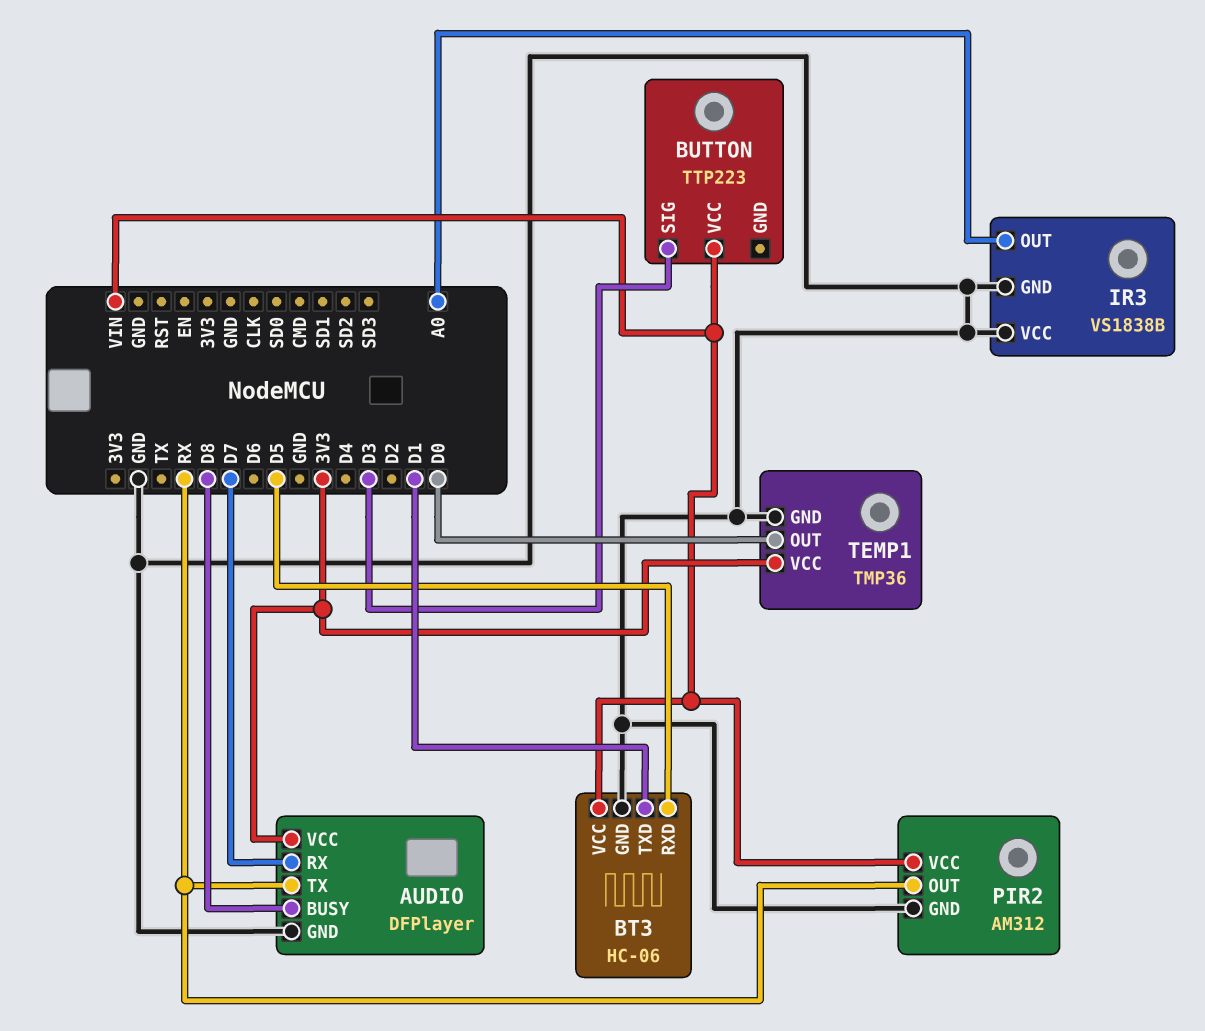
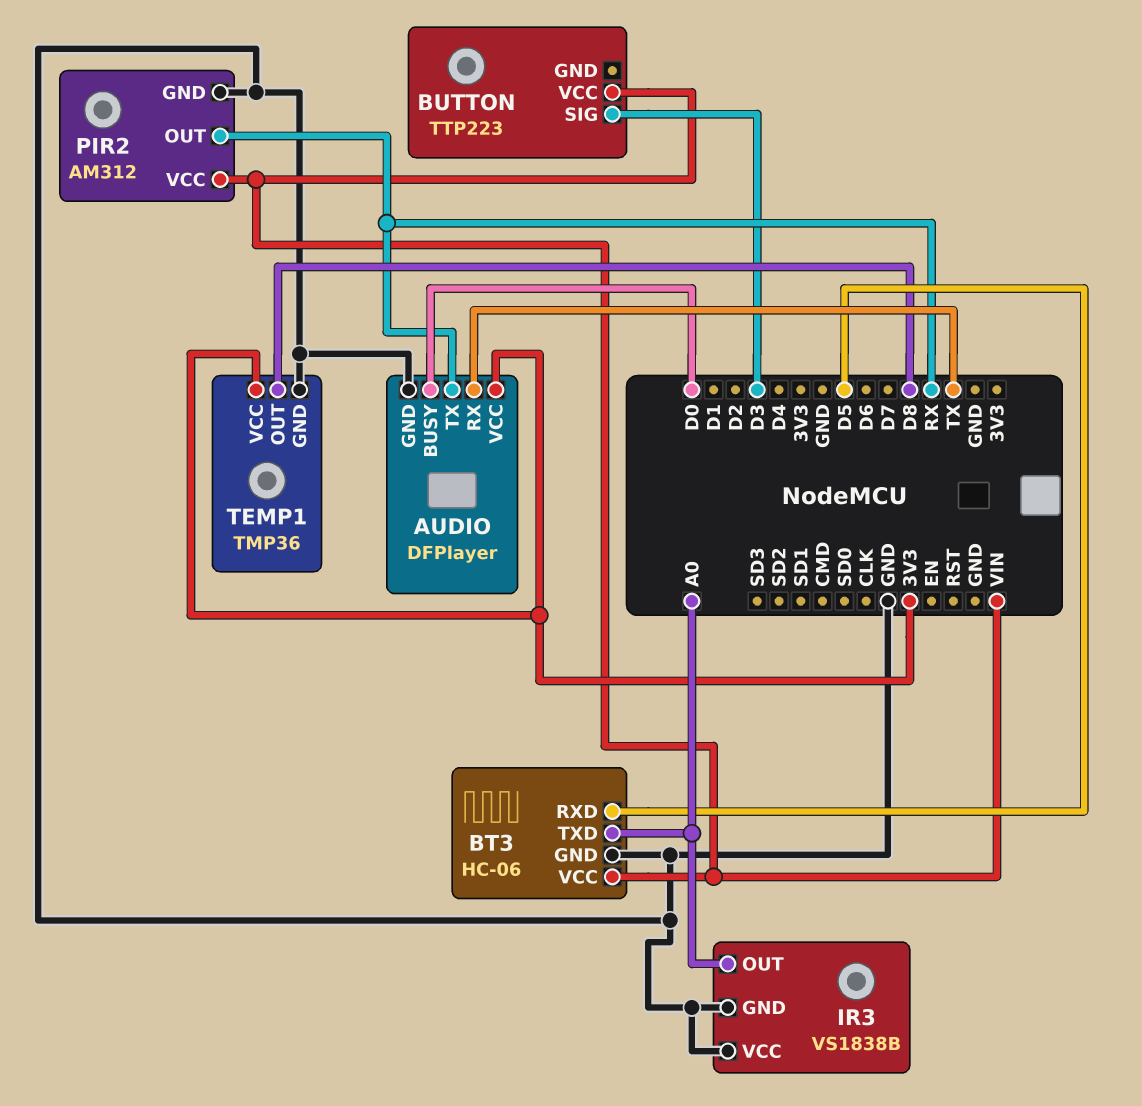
AUDIO pin BUSY: D8 -> D0
AUDIO pin RX: D7 -> TX
BT3 pin TXD: D1 -> A0
TEMP1 pin OUT: D0 -> D8

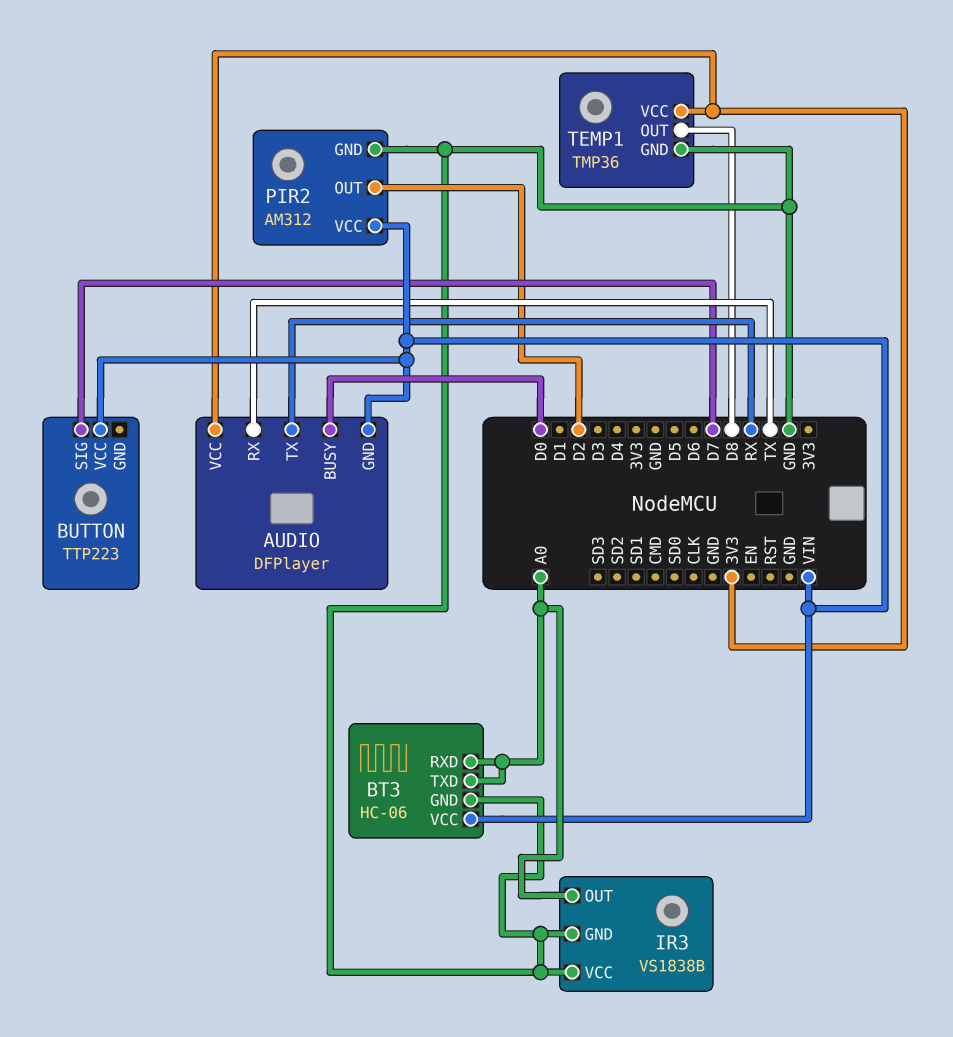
AUDIO pin GND: GND -> VIN
BT3 pin RXD: D5 -> A0
BUTTON pin SIG: D3 -> D7
PIR2 pin OUT: RX -> D2

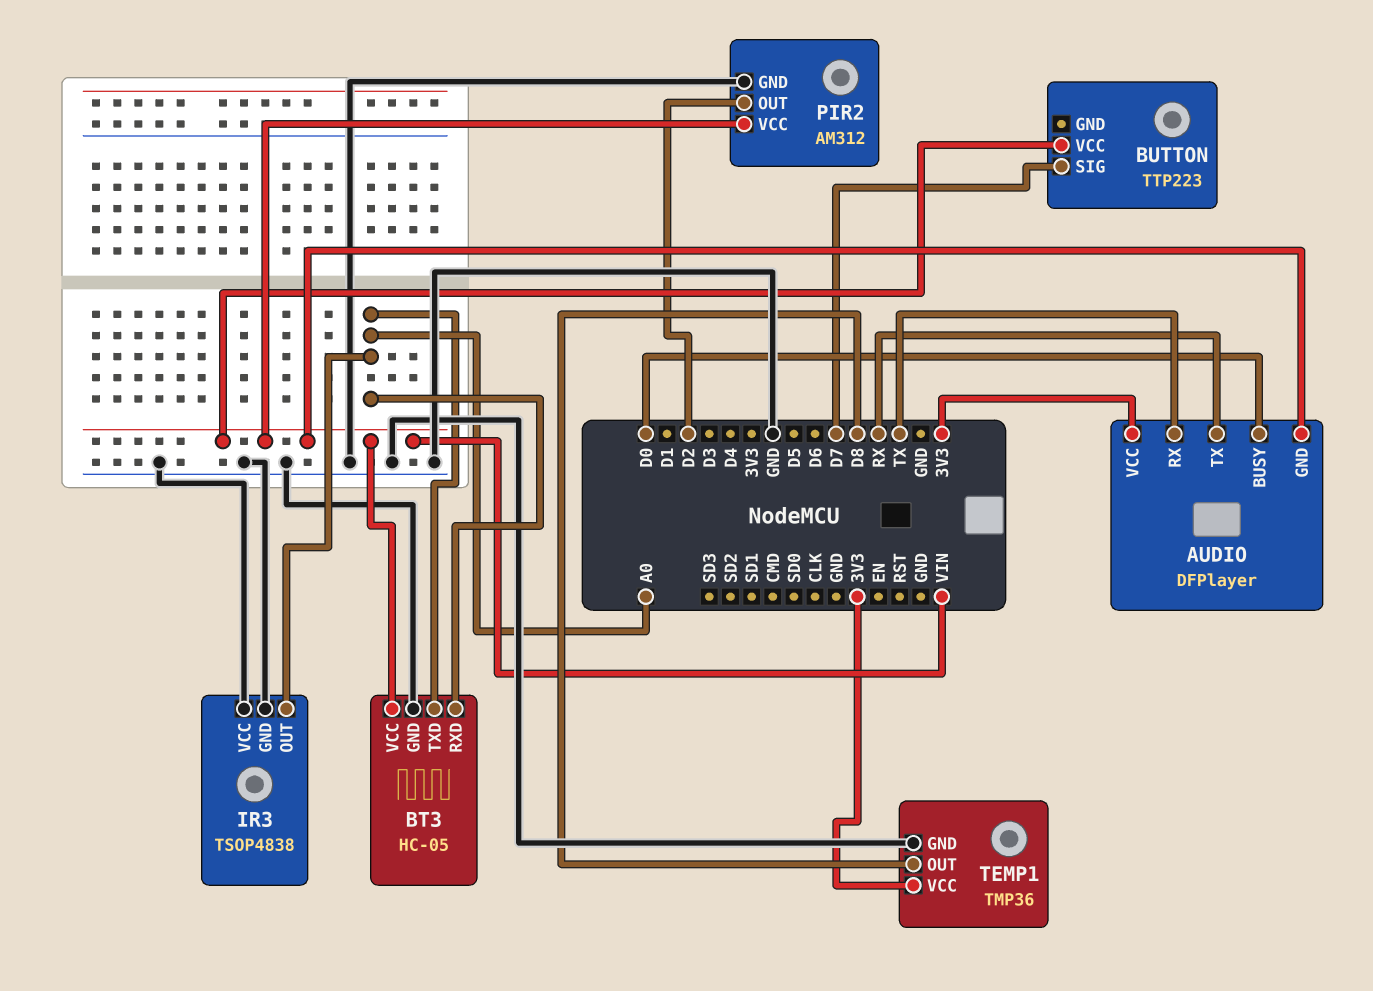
BT3: HC-06 -> HC-05
IR3: VS1838B -> TSOP4838

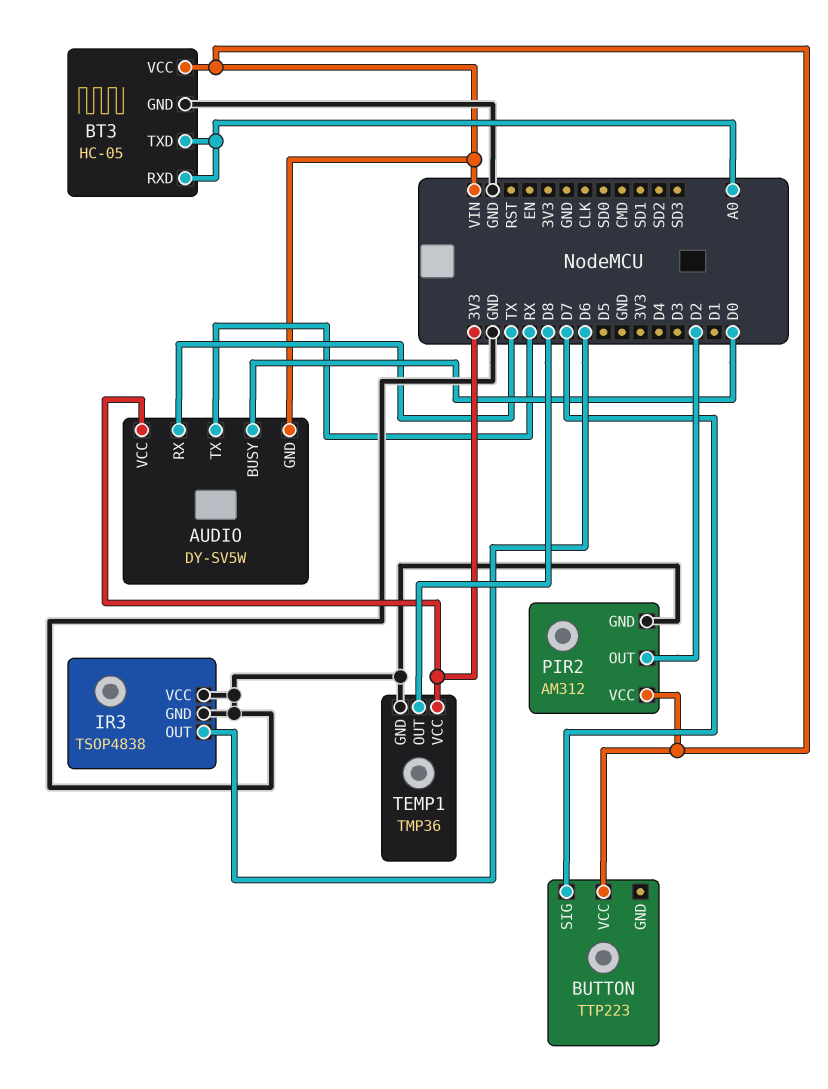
AUDIO: DFPlayer -> DY-SV5W
IR3 pin OUT: A0 -> D6

